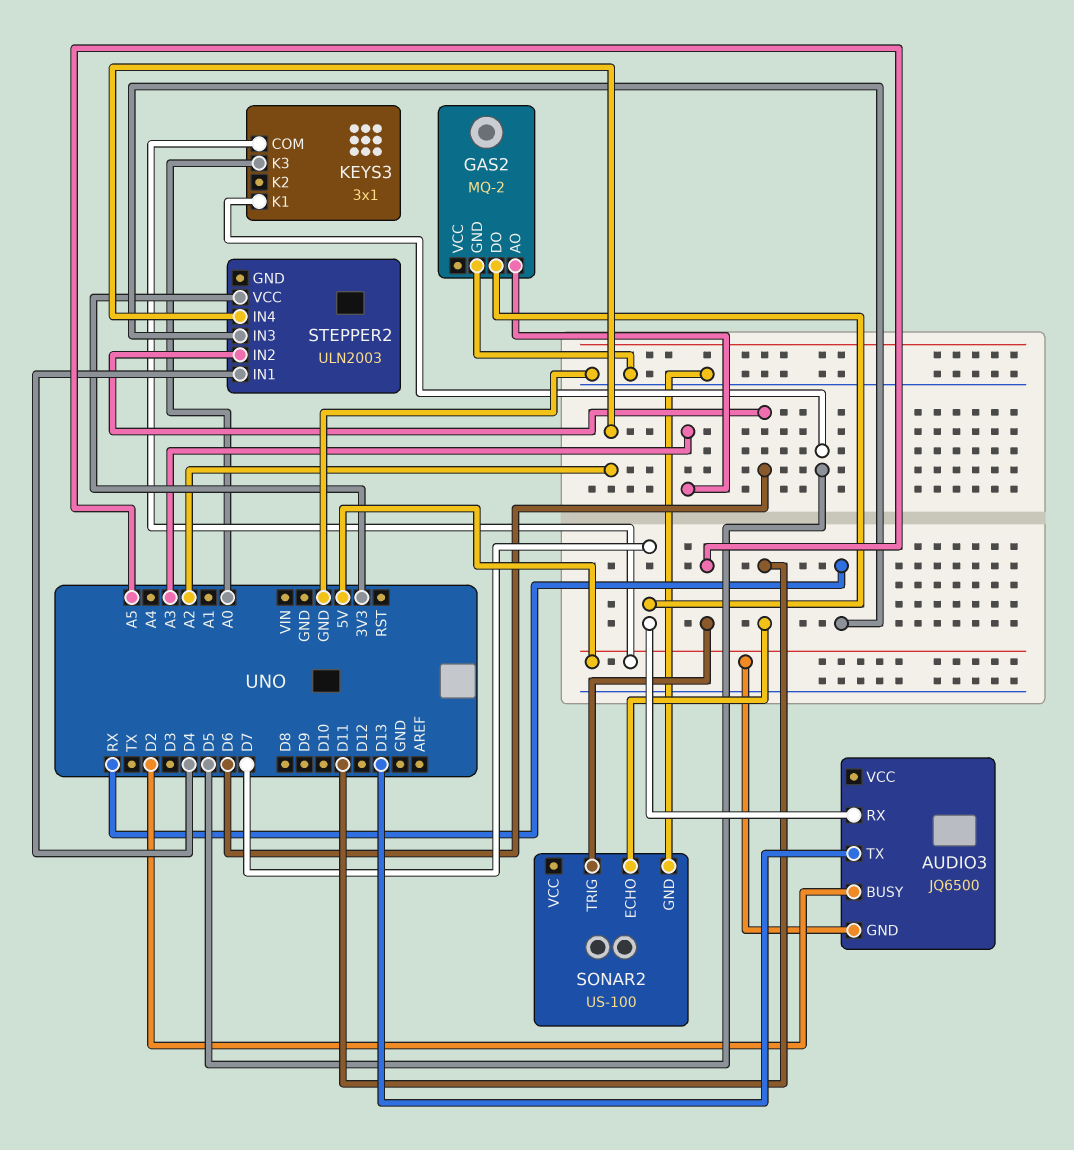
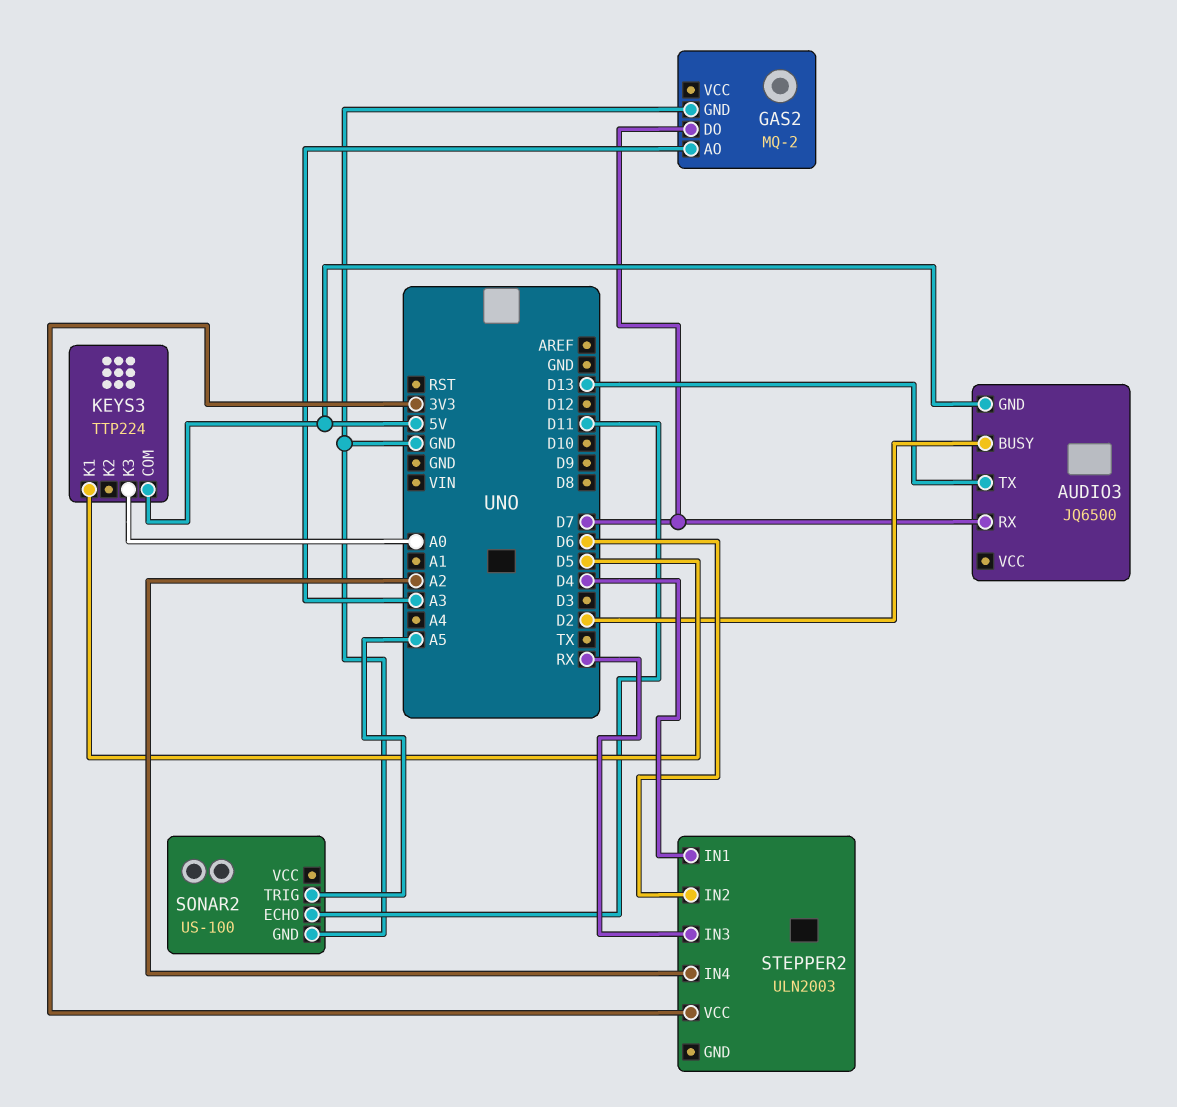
KEYS3: 3x1 -> TTP224

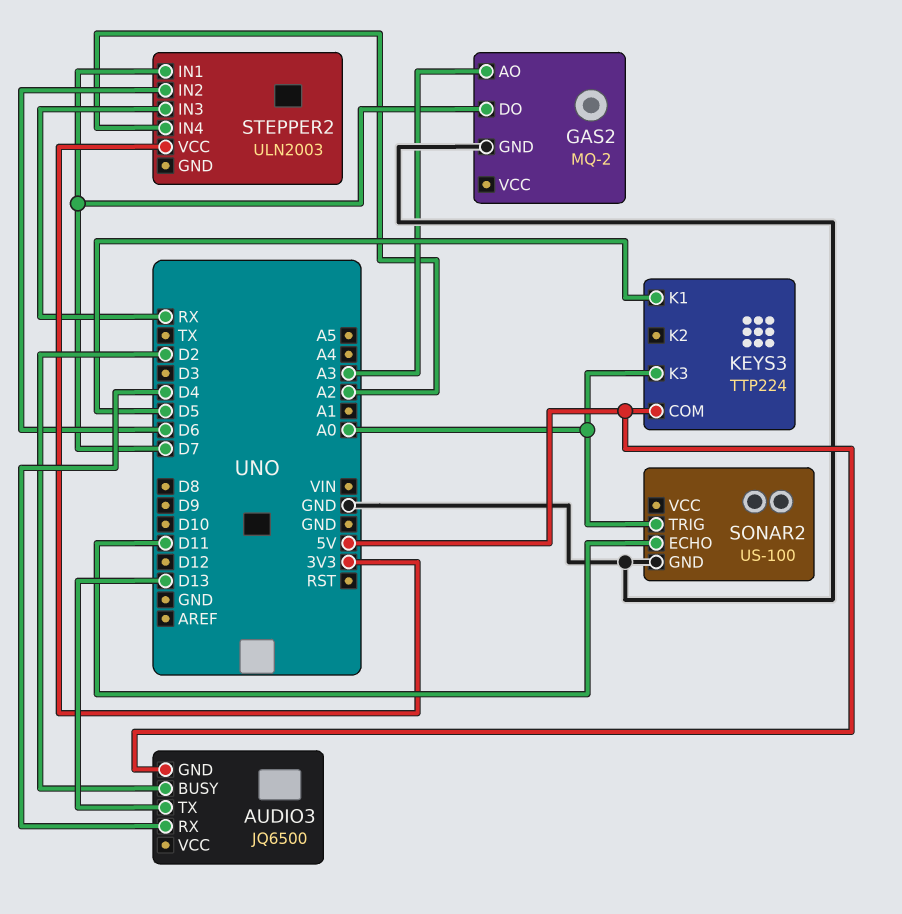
AUDIO3 pin RX: D7 -> D4
SONAR2 pin TRIG: A5 -> A0
STEPPER2 pin IN1: D4 -> D7

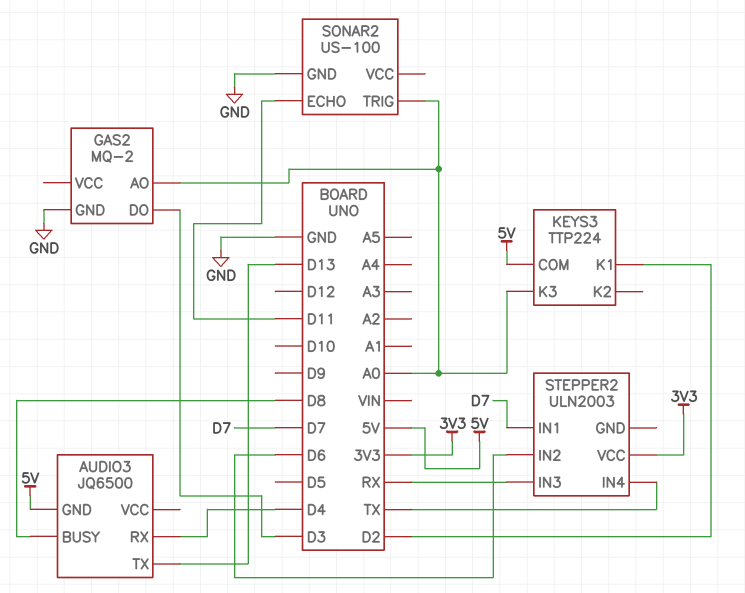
AUDIO3 pin BUSY: D2 -> D8
GAS2 pin AO: A3 -> A0
GAS2 pin DO: D7 -> D3
KEYS3 pin K1: D5 -> D2
STEPPER2 pin IN4: A2 -> TX

